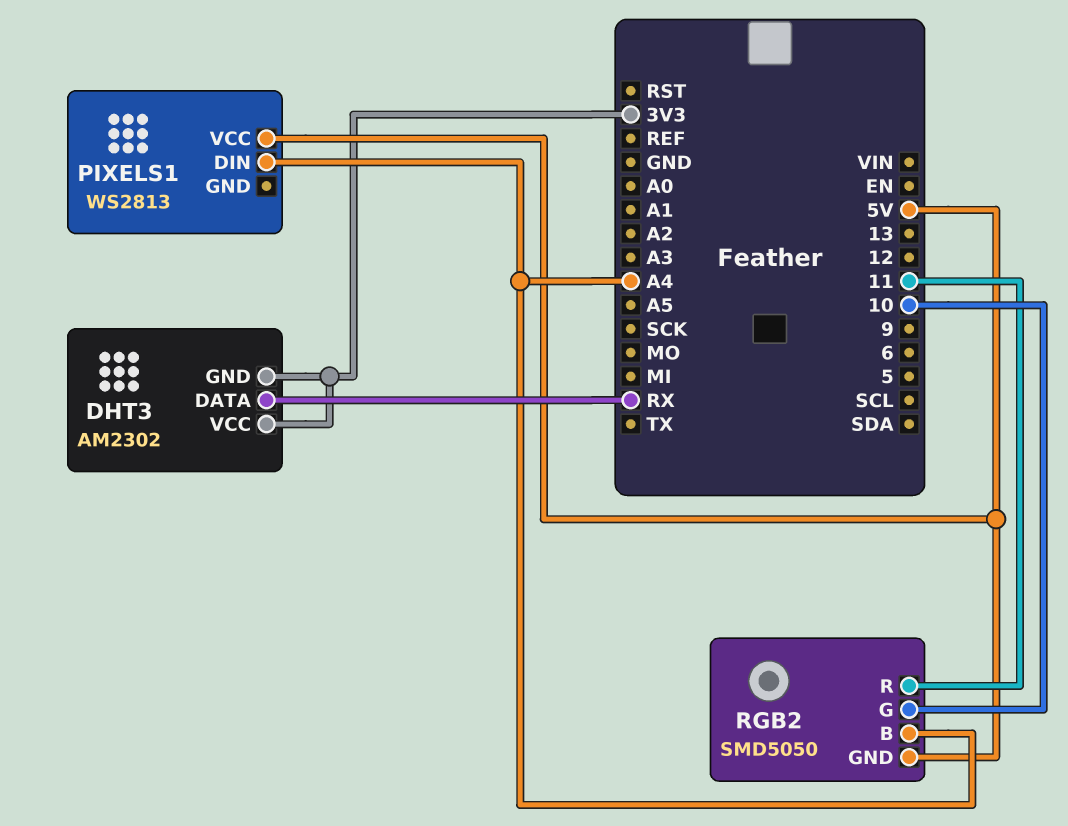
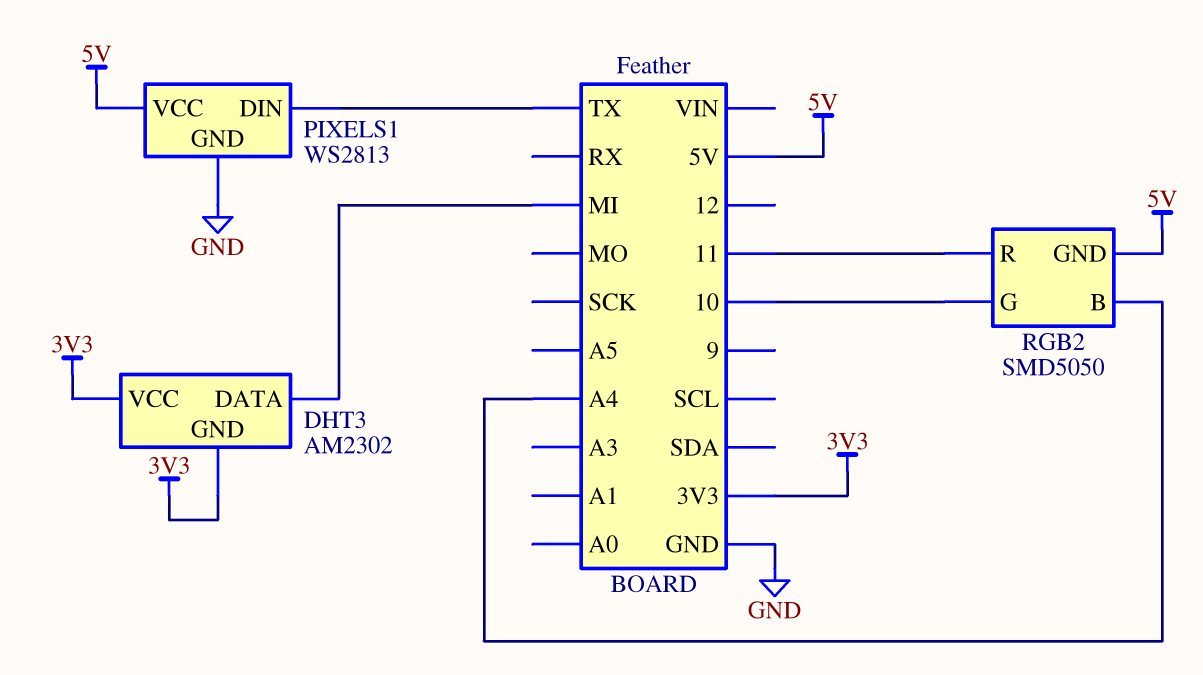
DHT3 pin DATA: RX -> MI
PIXELS1 pin DIN: A4 -> TX
PIXELS1 pin GND: none -> GND

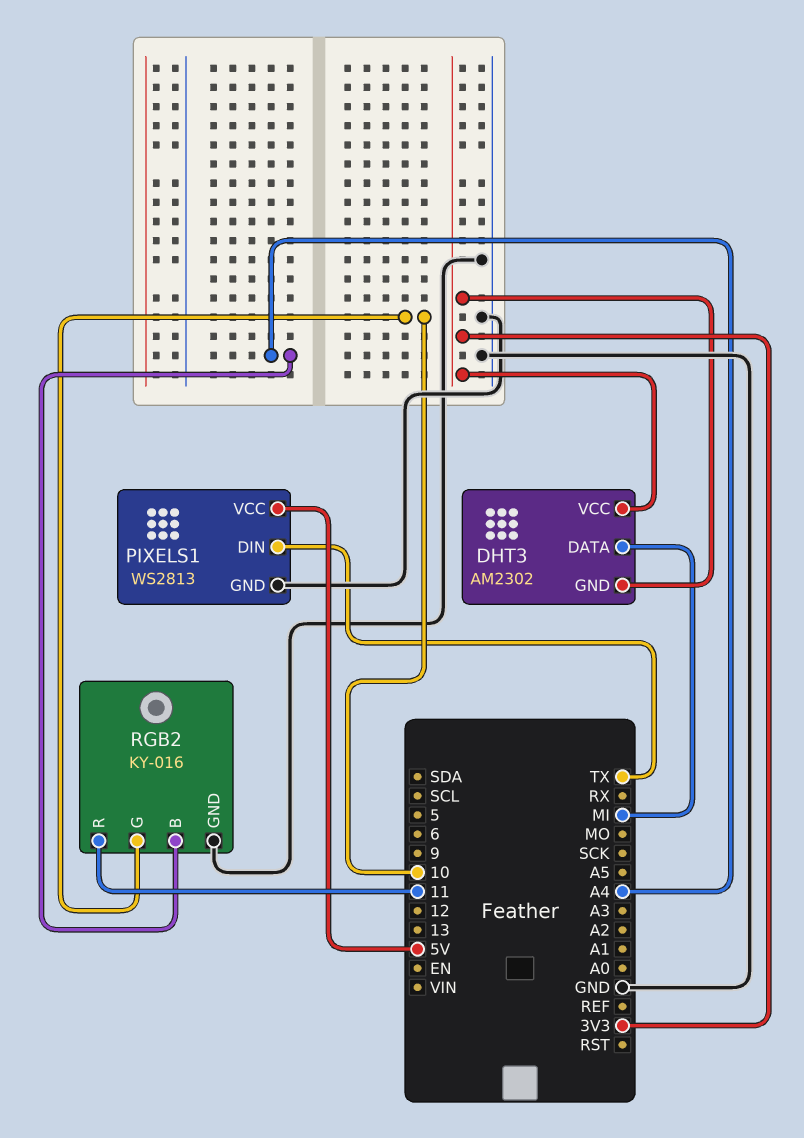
RGB2: SMD5050 -> KY-016
RGB2 pin GND: 5V -> GND

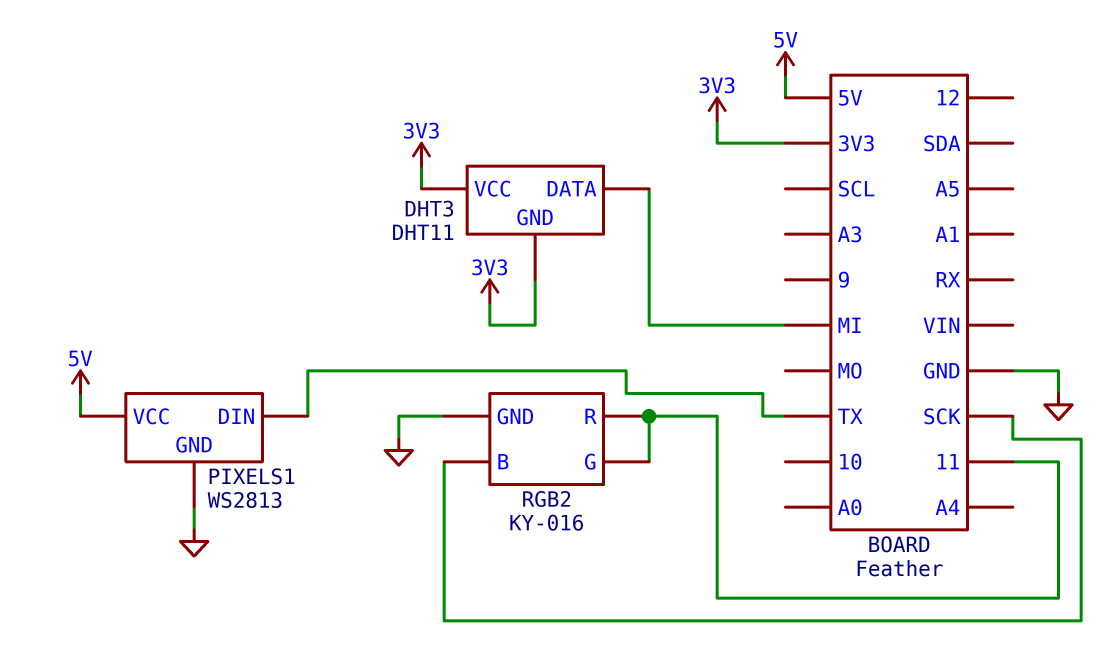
DHT3: AM2302 -> DHT11
RGB2 pin B: A4 -> SCK
RGB2 pin G: 10 -> 11

